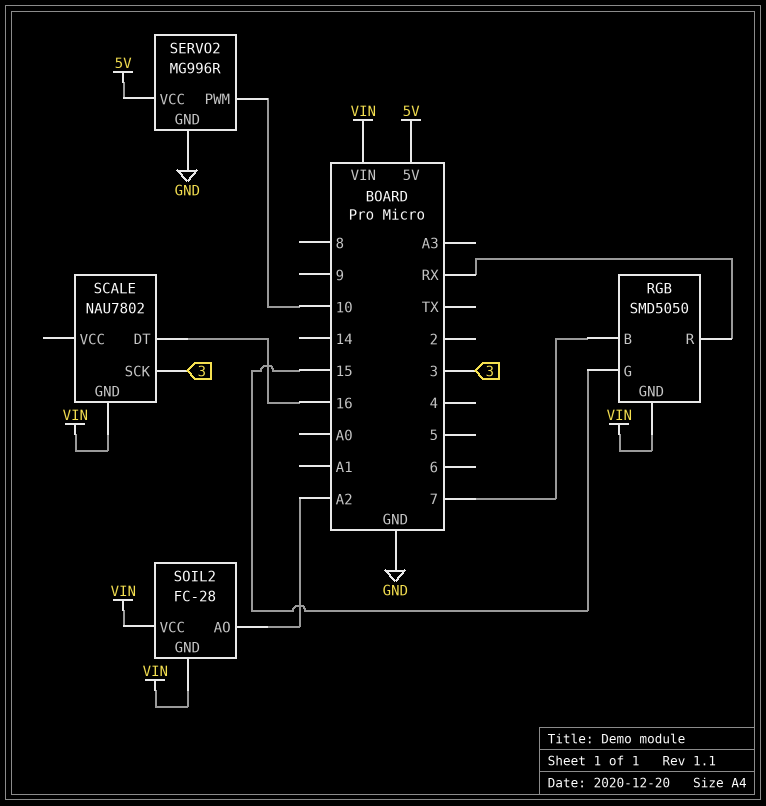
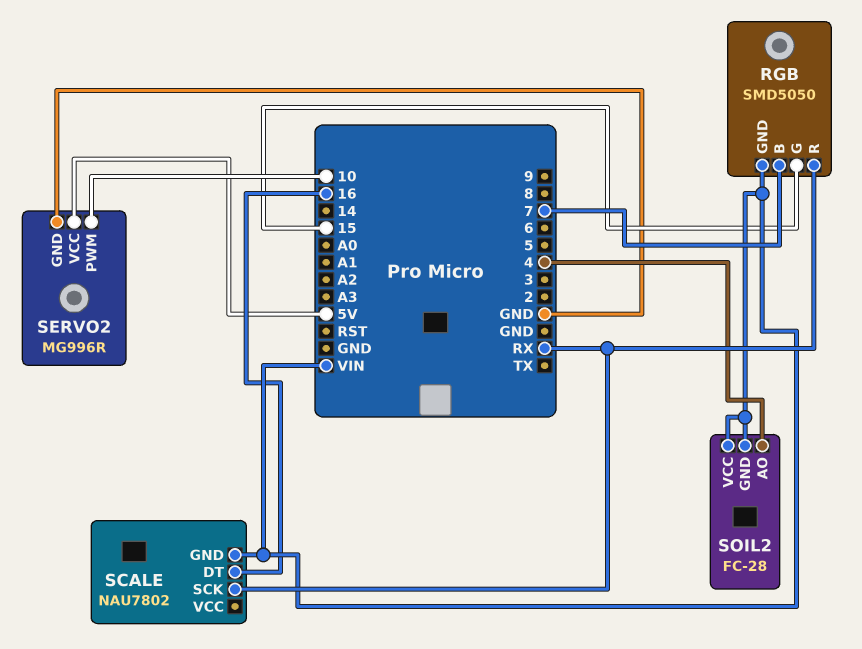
SCALE pin SCK: 3 -> RX
SOIL2 pin AO: A2 -> 4

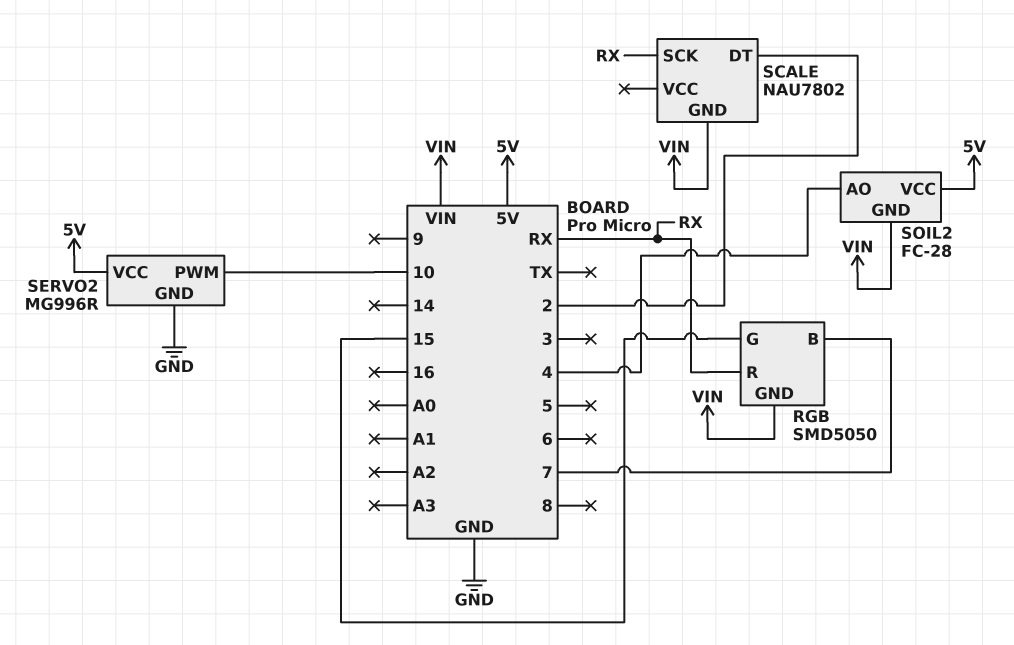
SCALE pin DT: 16 -> 2
SOIL2 pin VCC: VIN -> 5V

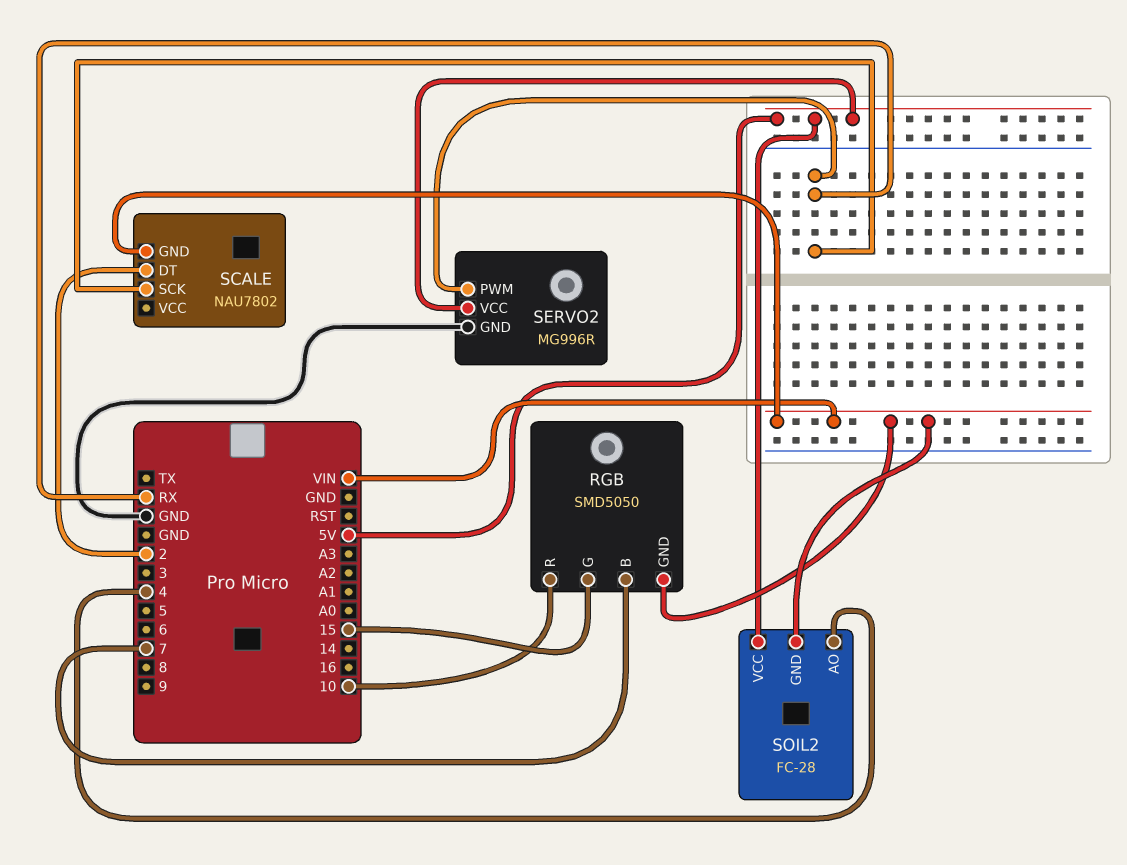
RGB pin R: RX -> 10
SERVO2 pin PWM: 10 -> RX

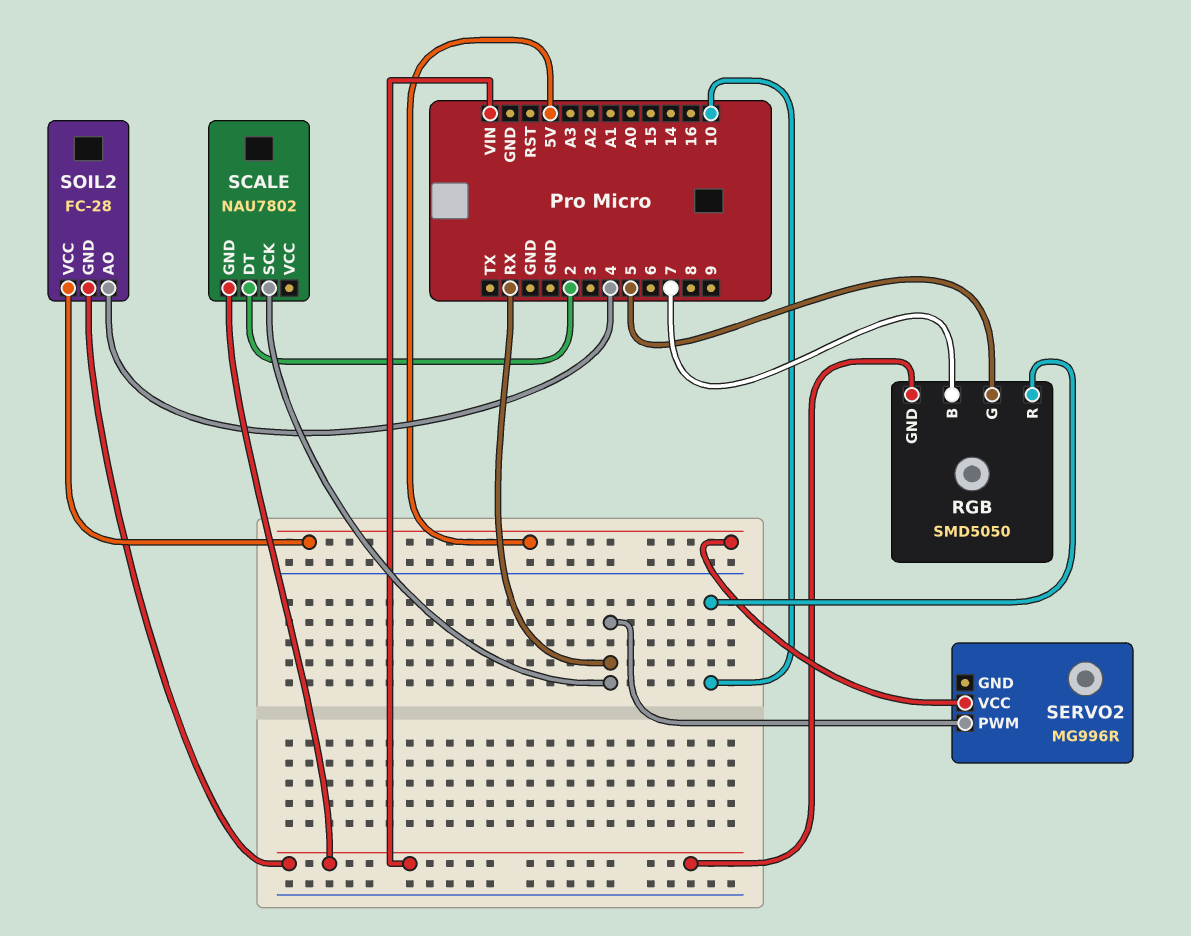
RGB pin G: 15 -> 5
SERVO2 pin GND: GND -> none

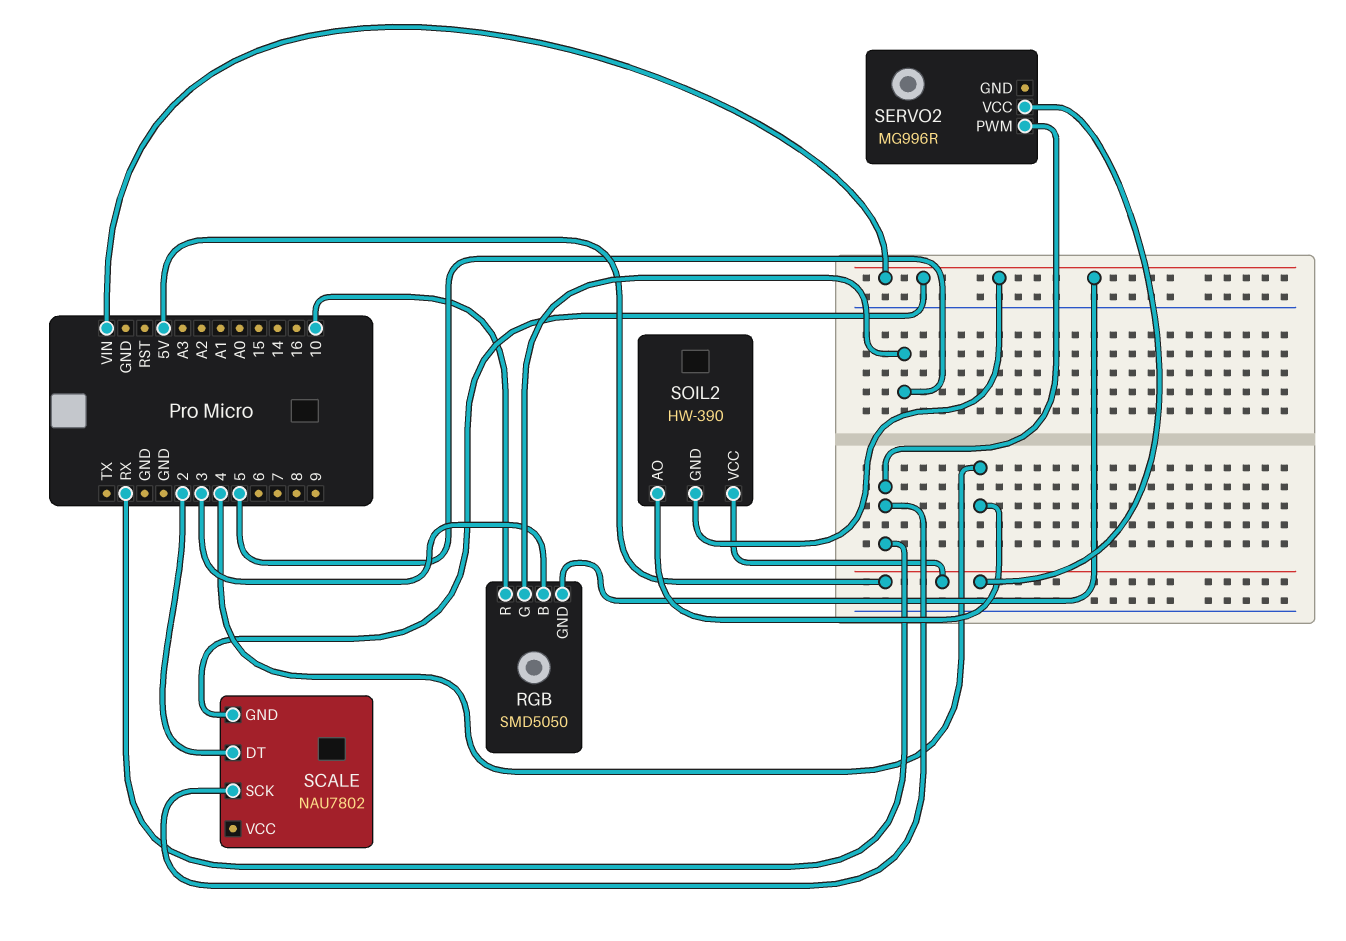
RGB pin B: 7 -> 3
SOIL2: FC-28 -> HW-390

